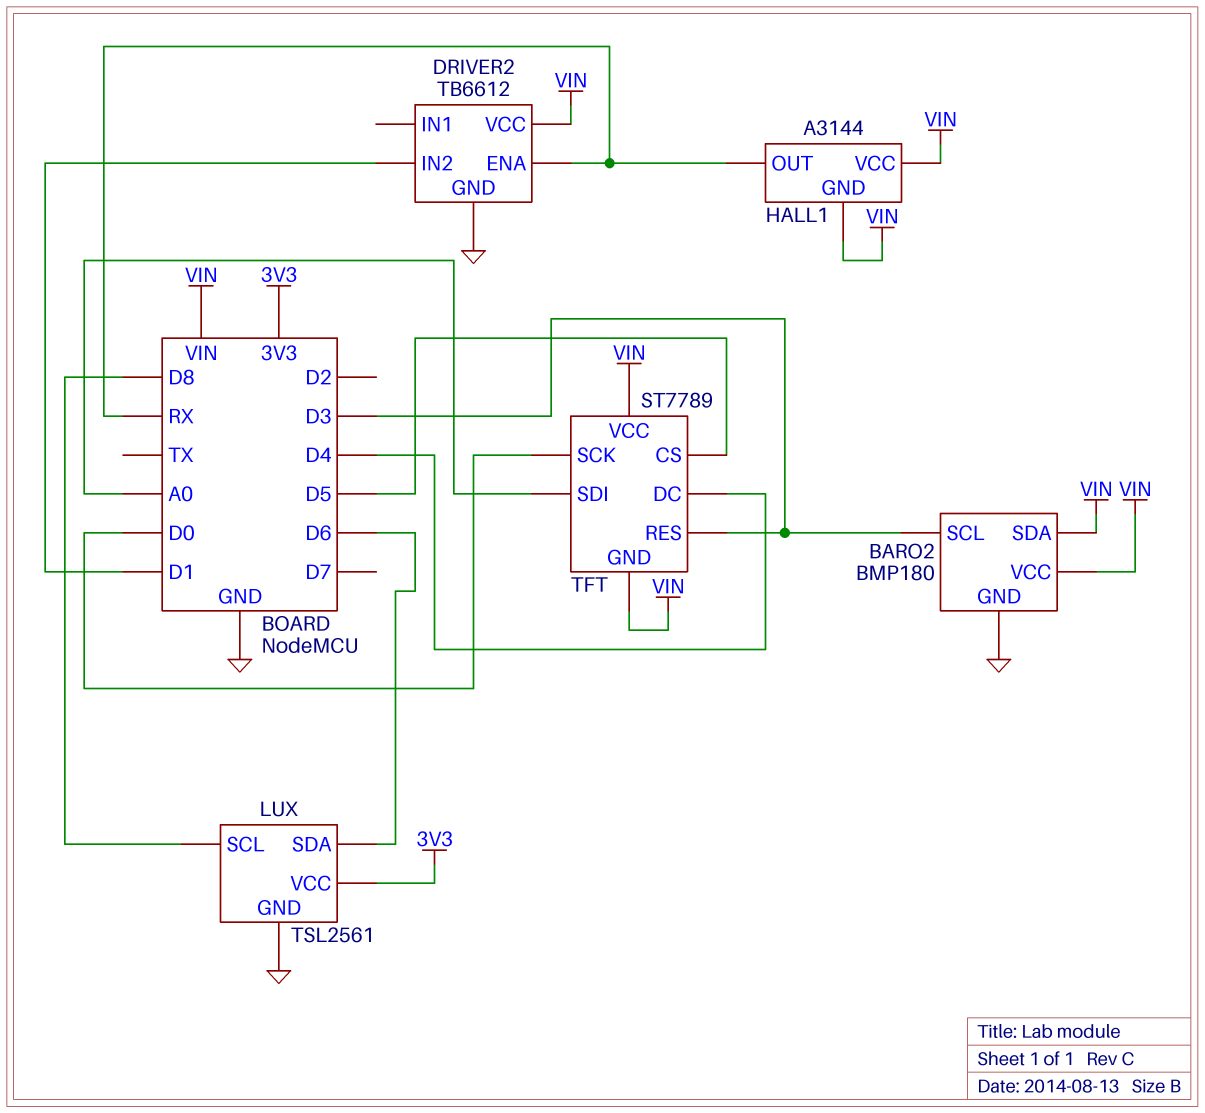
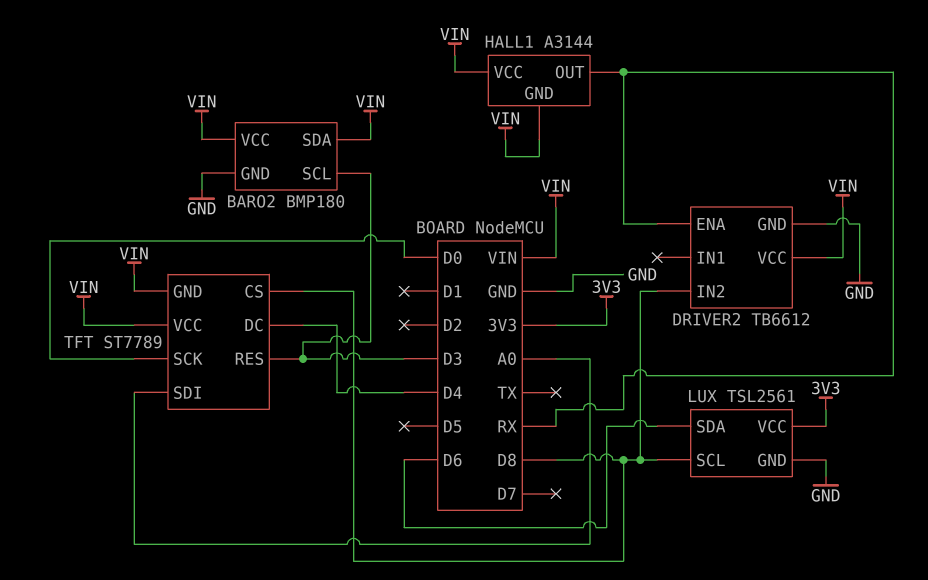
DRIVER2 pin IN2: D1 -> D8
TFT pin CS: D5 -> D8

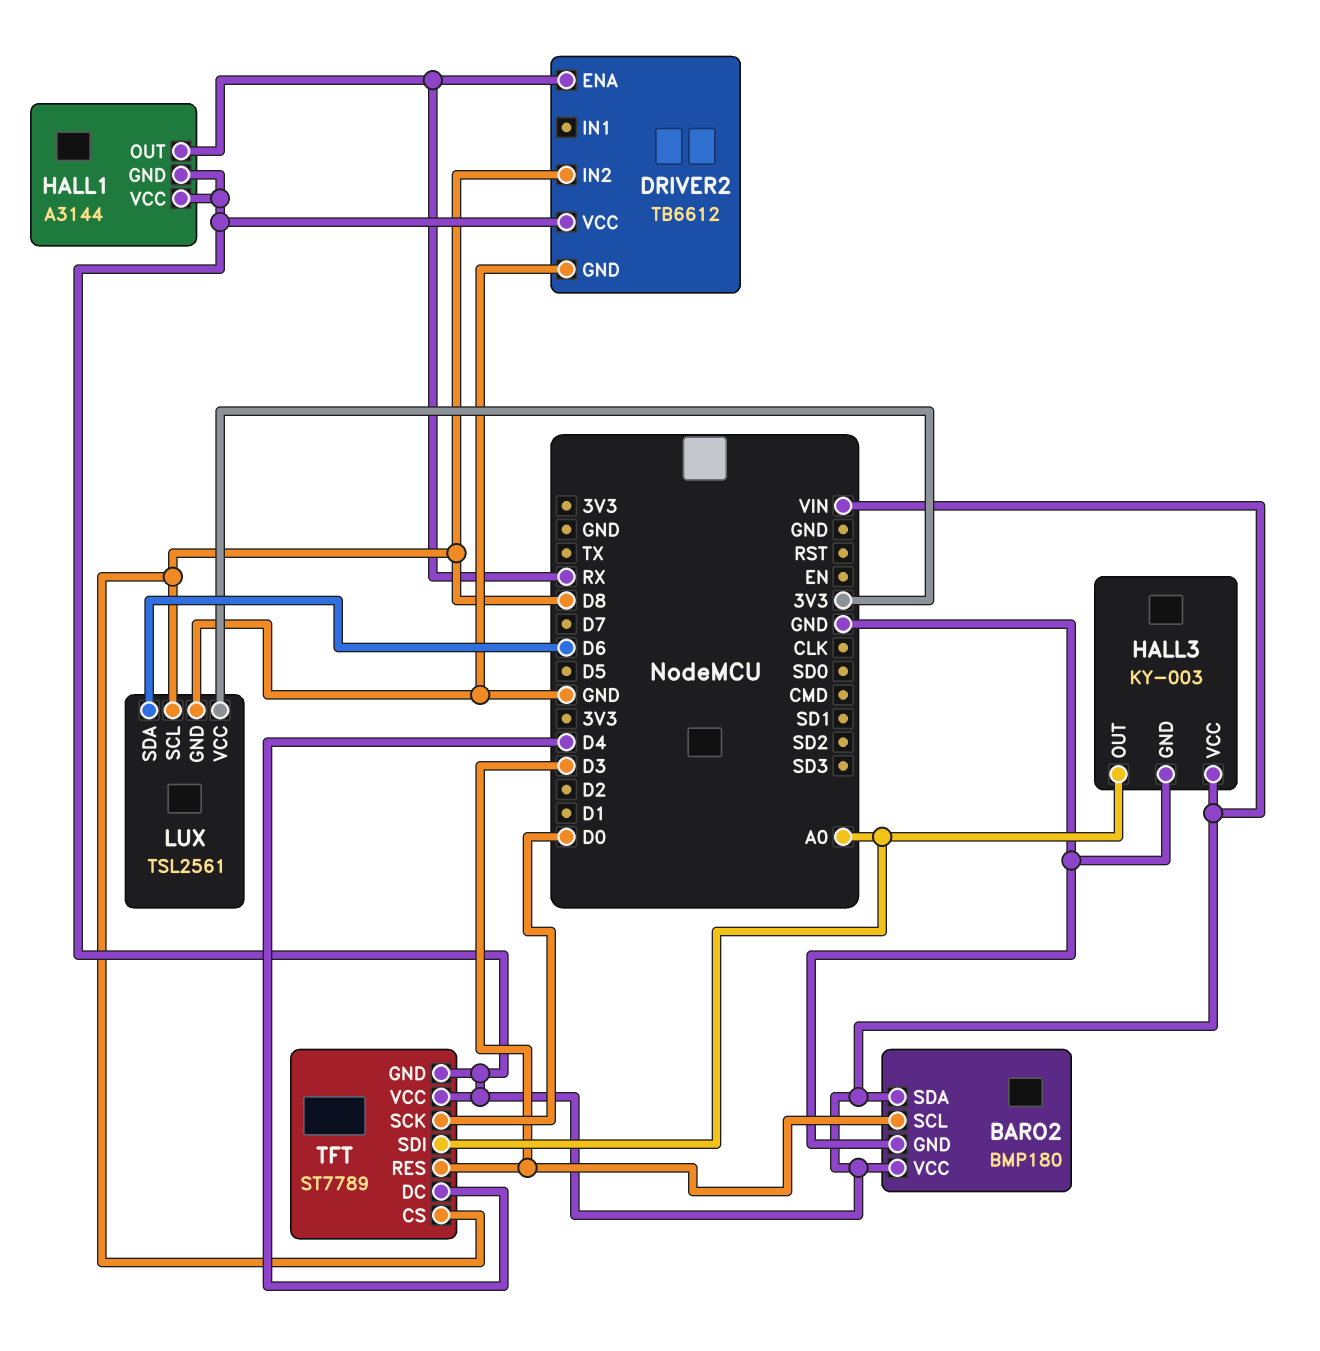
HALL3: none -> KY-003
HALL3 pin GND: none -> GND
HALL3 pin OUT: none -> A0
HALL3 pin VCC: none -> VIN

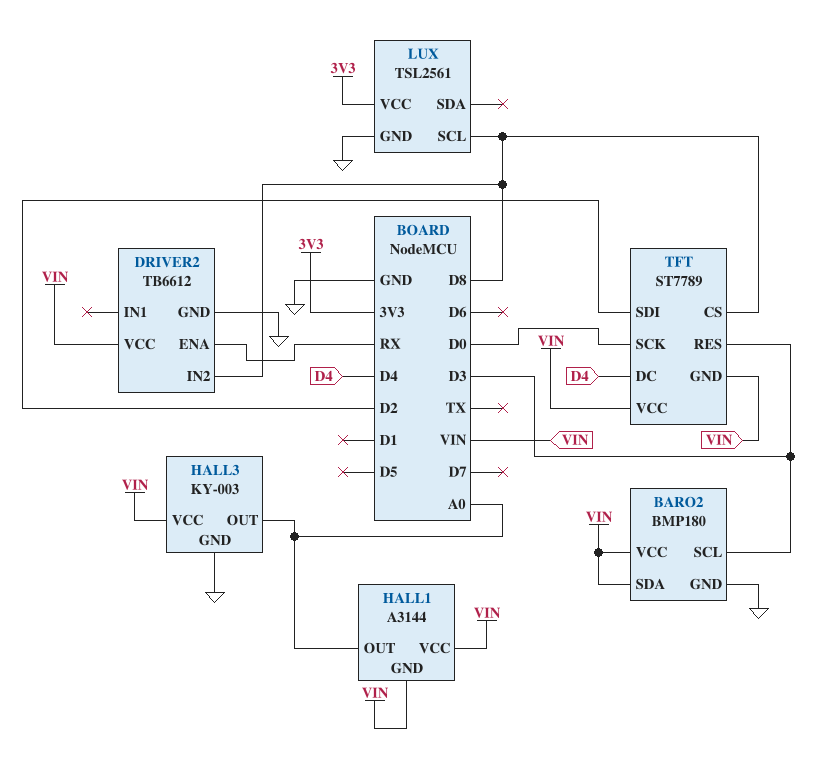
HALL1 pin OUT: RX -> A0
LUX pin SDA: D6 -> none
TFT pin SDI: A0 -> D2

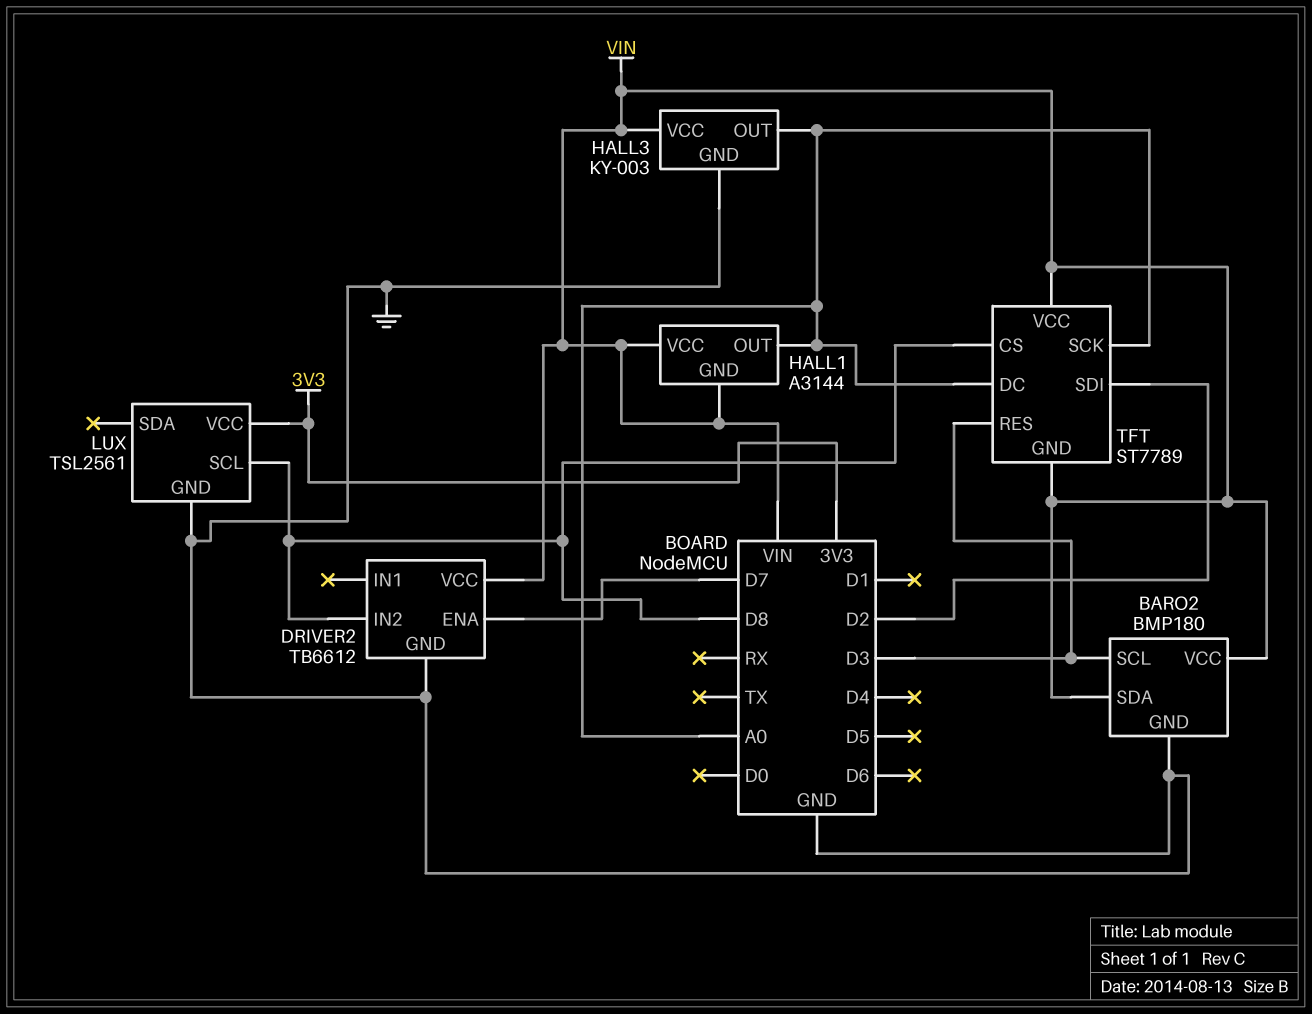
DRIVER2 pin ENA: RX -> D7
TFT pin DC: D4 -> A0
TFT pin SCK: D0 -> A0

